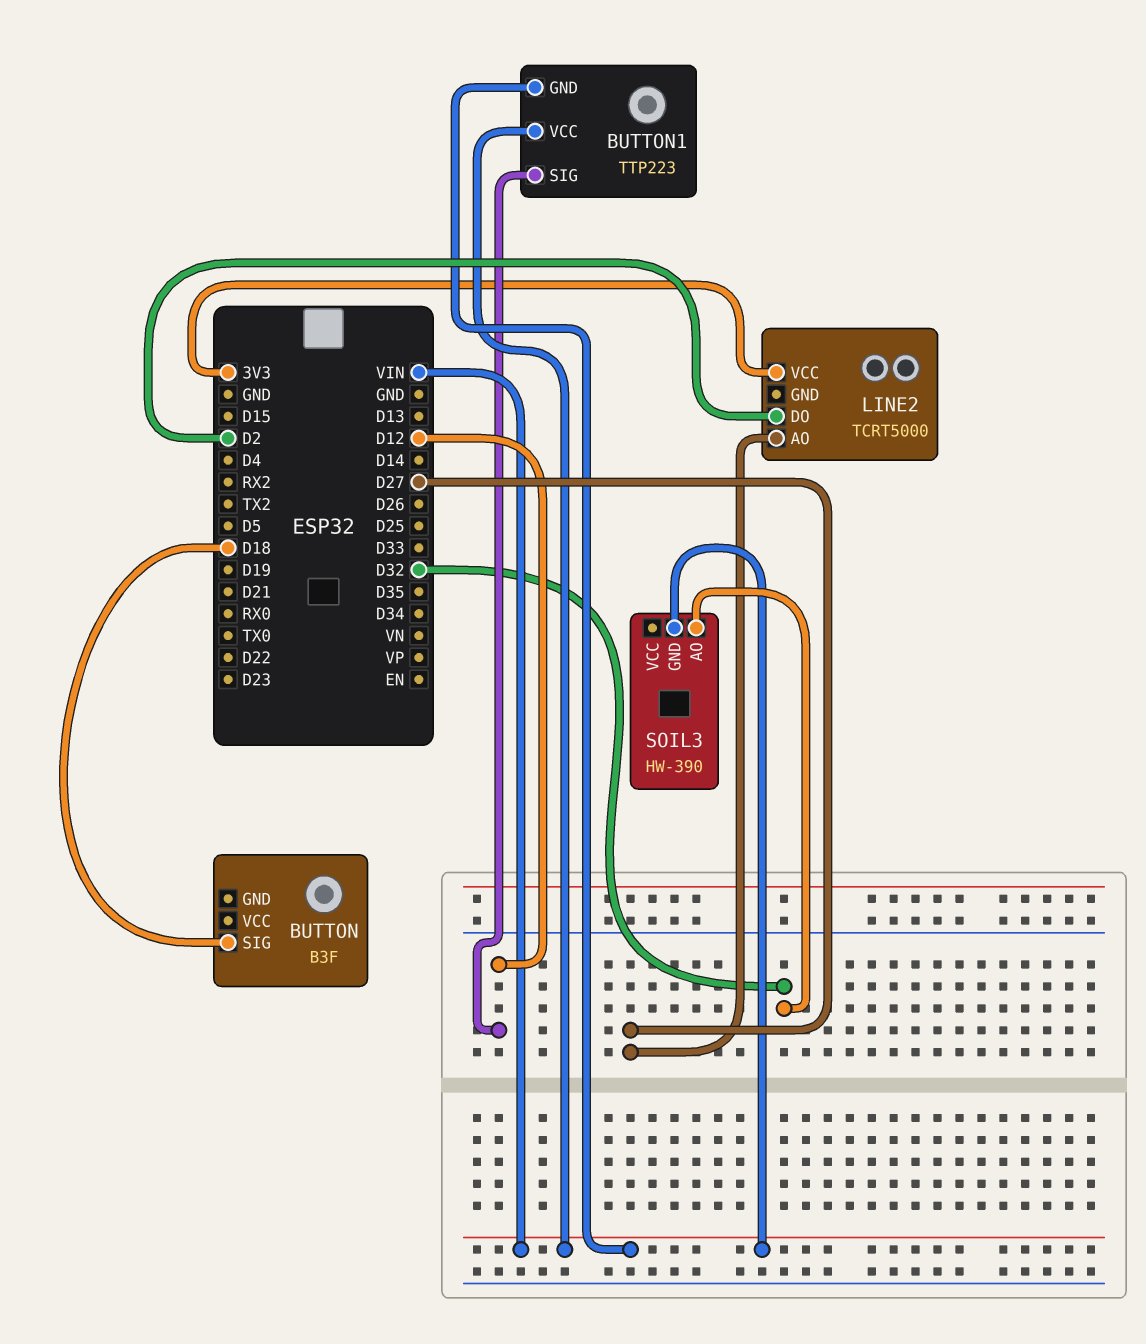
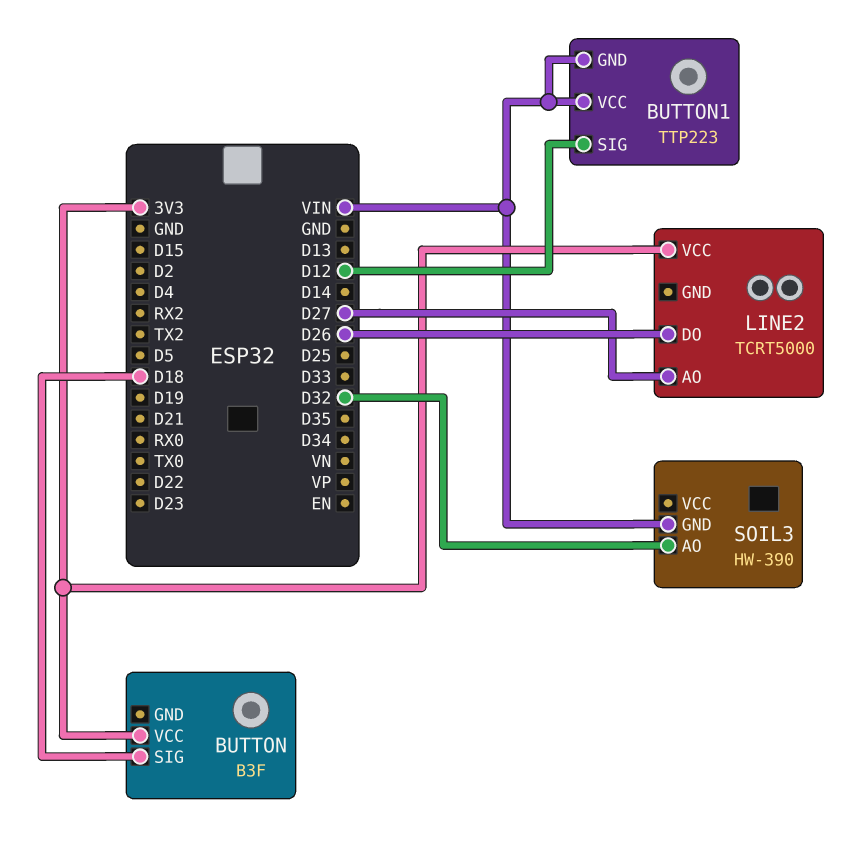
BUTTON pin VCC: none -> 3V3
LINE2 pin DO: D2 -> D26

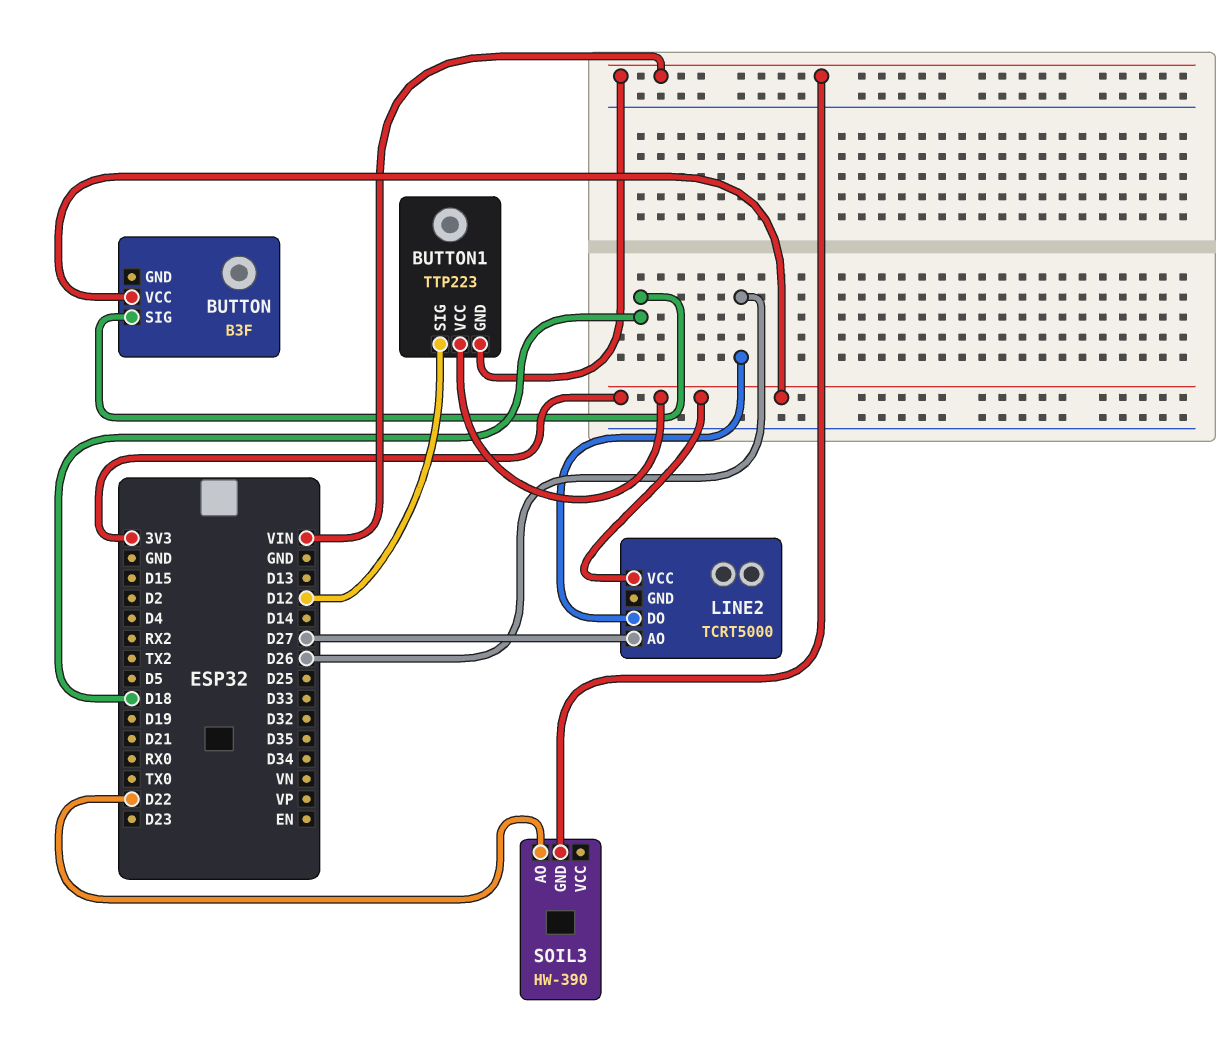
BUTTON1 pin VCC: VIN -> 3V3
SOIL3 pin AO: D32 -> D22

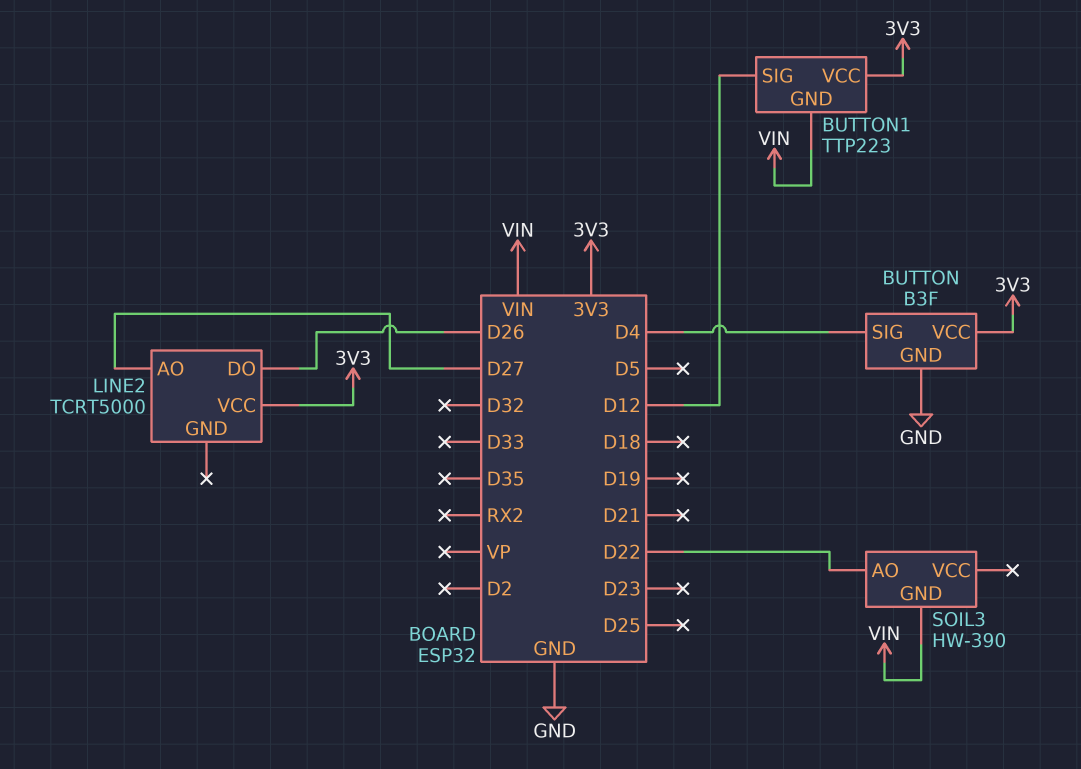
BUTTON pin GND: none -> GND
BUTTON pin SIG: D18 -> D4

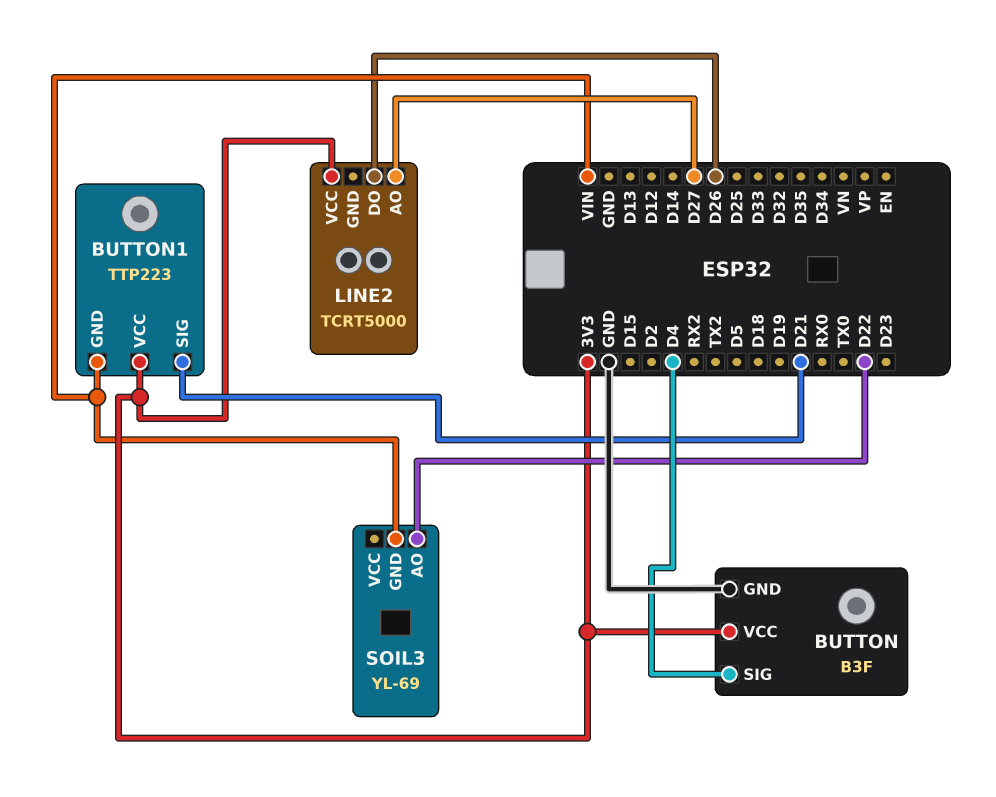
BUTTON1 pin SIG: D12 -> D21
SOIL3: HW-390 -> YL-69

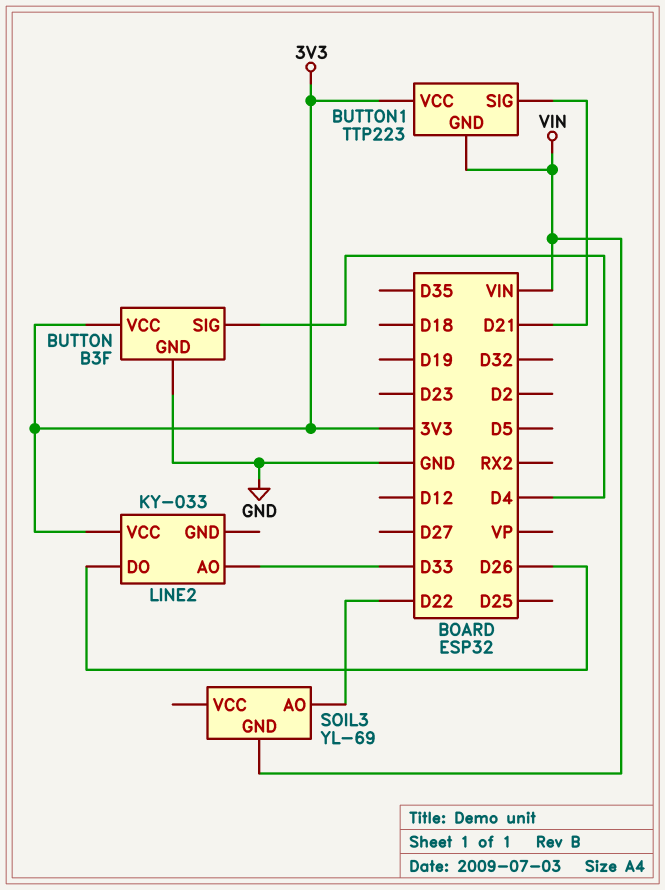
LINE2: TCRT5000 -> KY-033
LINE2 pin AO: D27 -> D33

